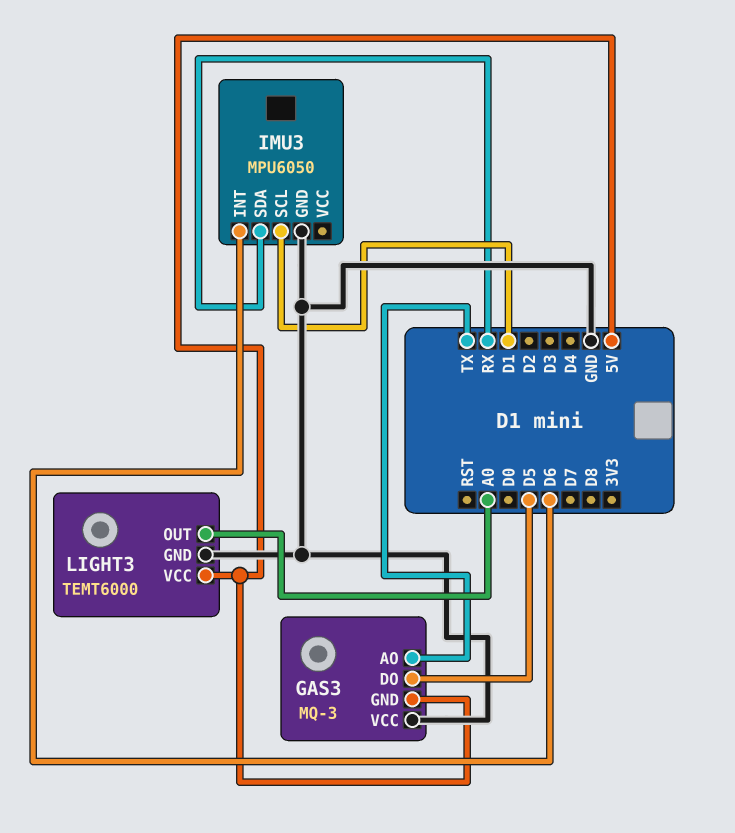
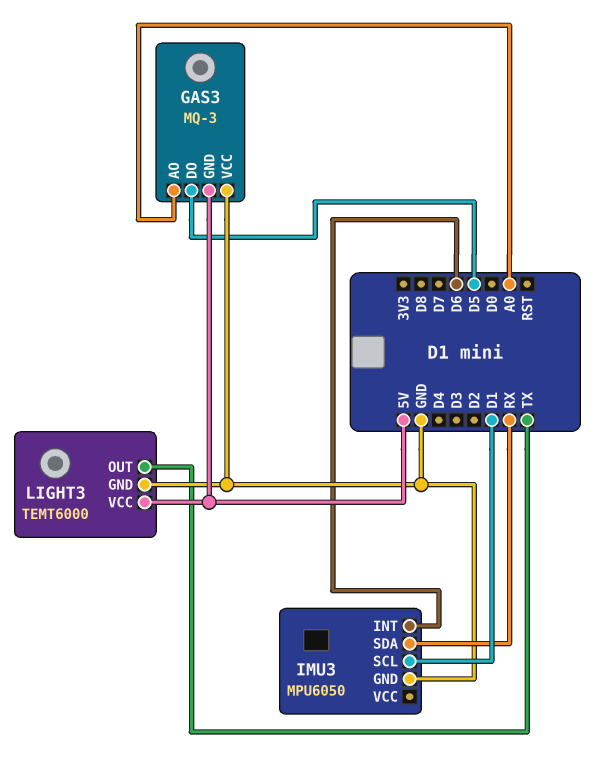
GAS3 pin AO: TX -> A0
LIGHT3 pin OUT: A0 -> TX

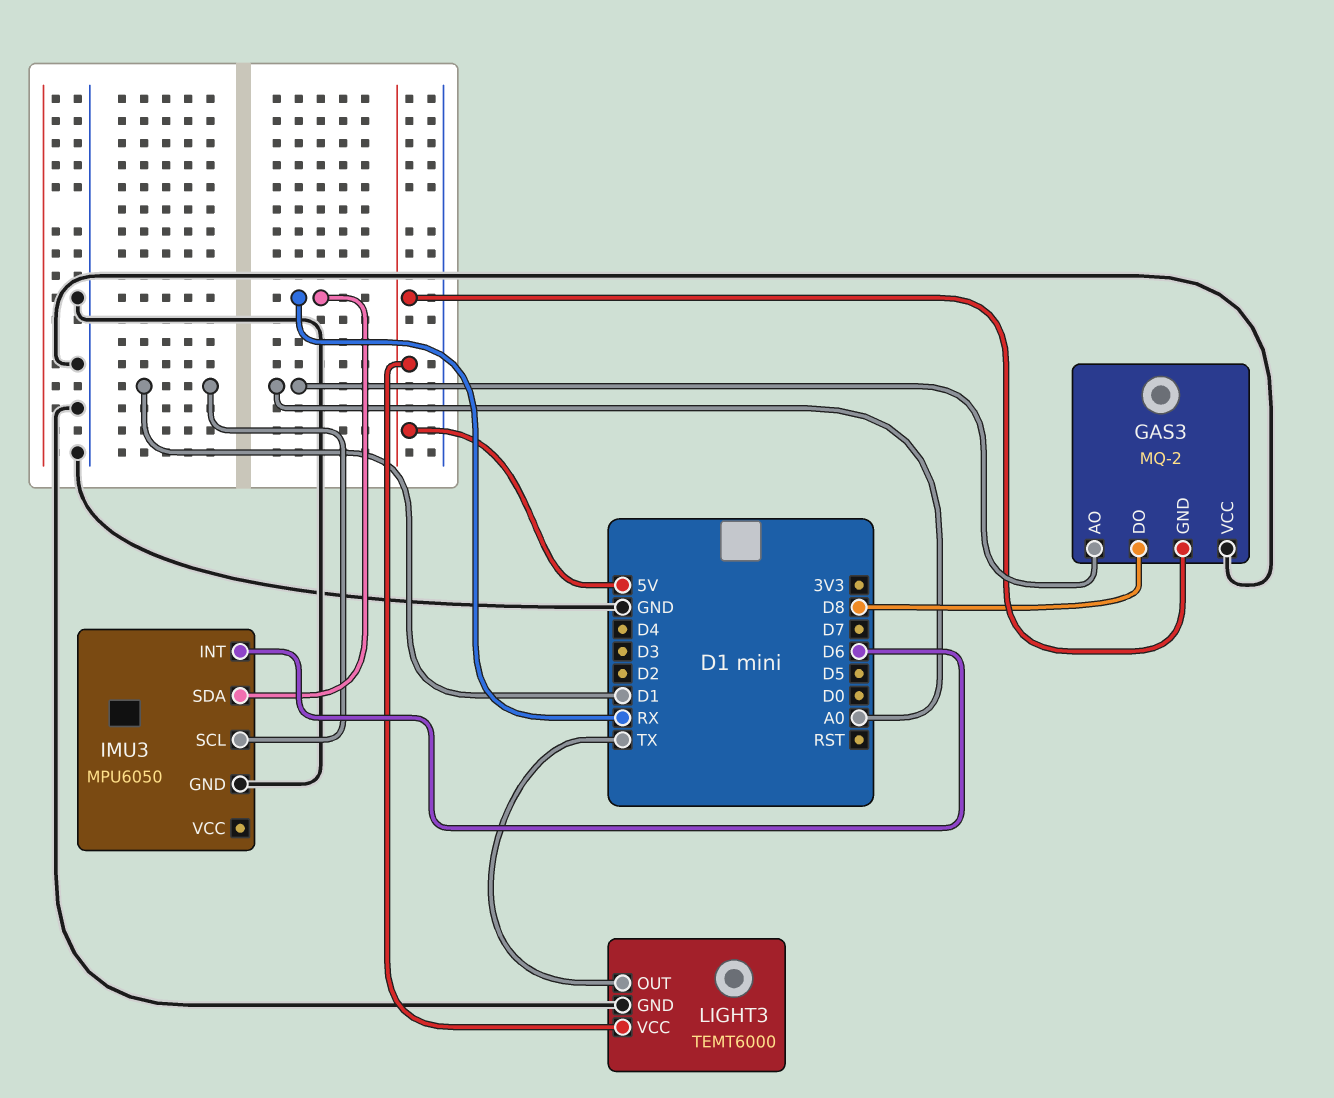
GAS3: MQ-3 -> MQ-2
GAS3 pin DO: D5 -> D8

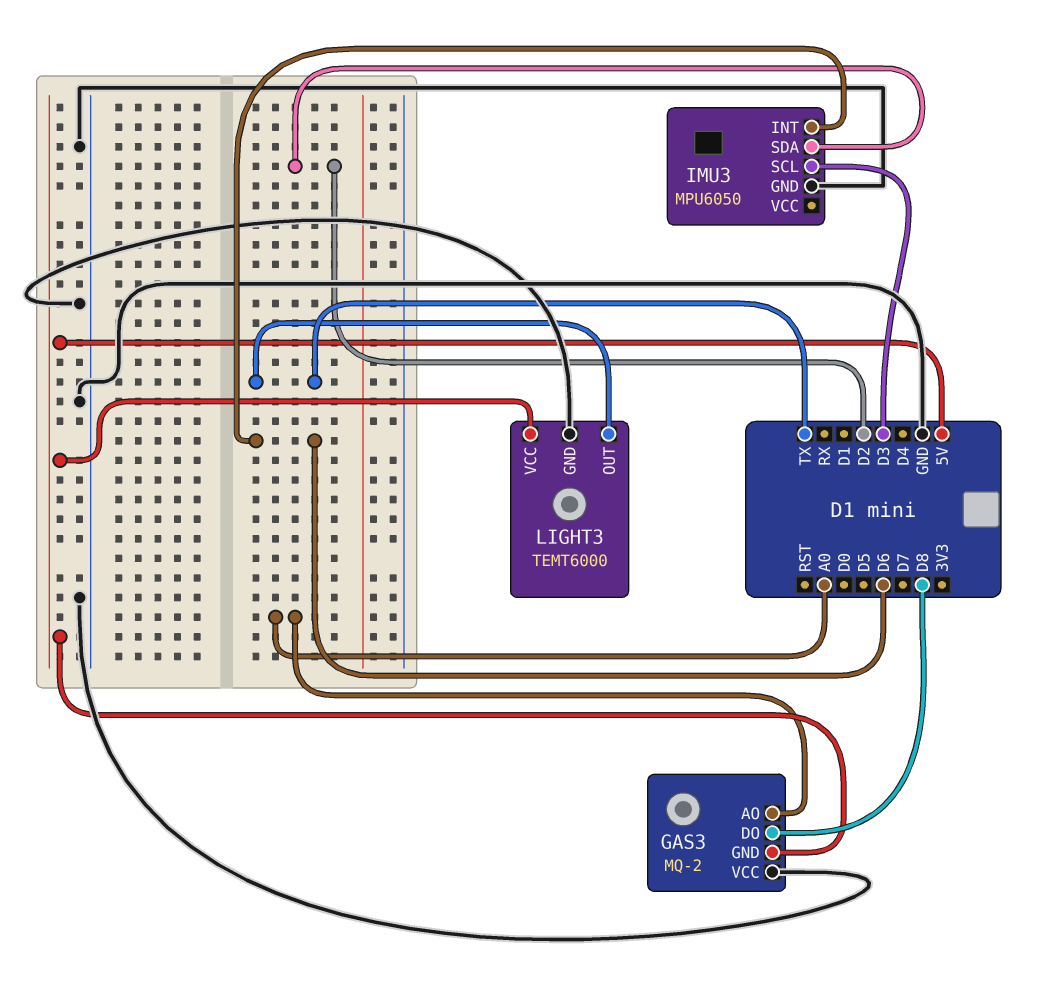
IMU3 pin SCL: D1 -> D3
IMU3 pin SDA: RX -> D2

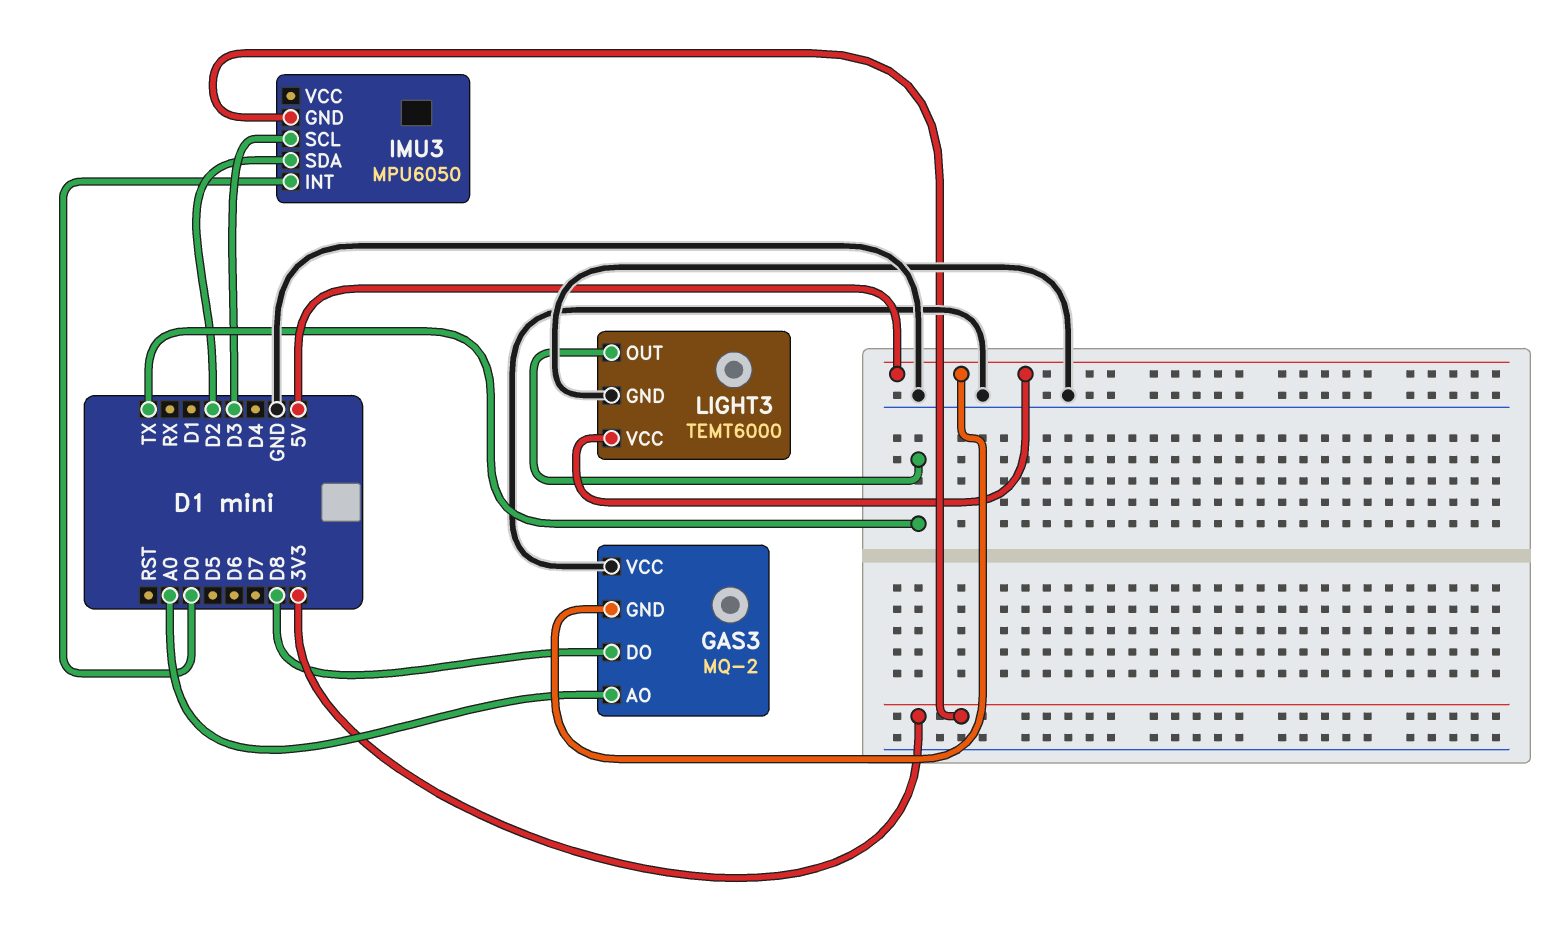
IMU3 pin GND: GND -> 3V3
IMU3 pin INT: D6 -> D0

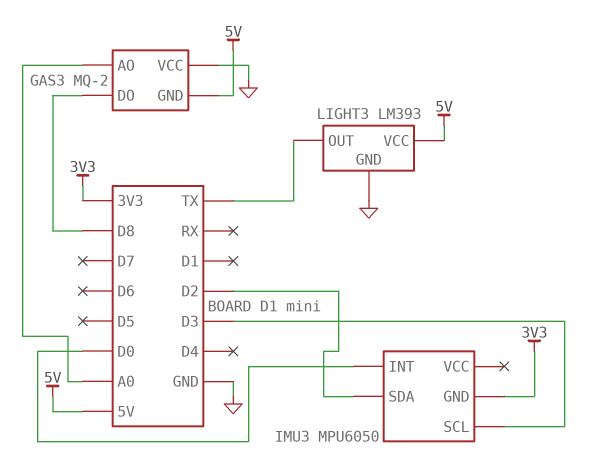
LIGHT3: TEMT6000 -> LM393

